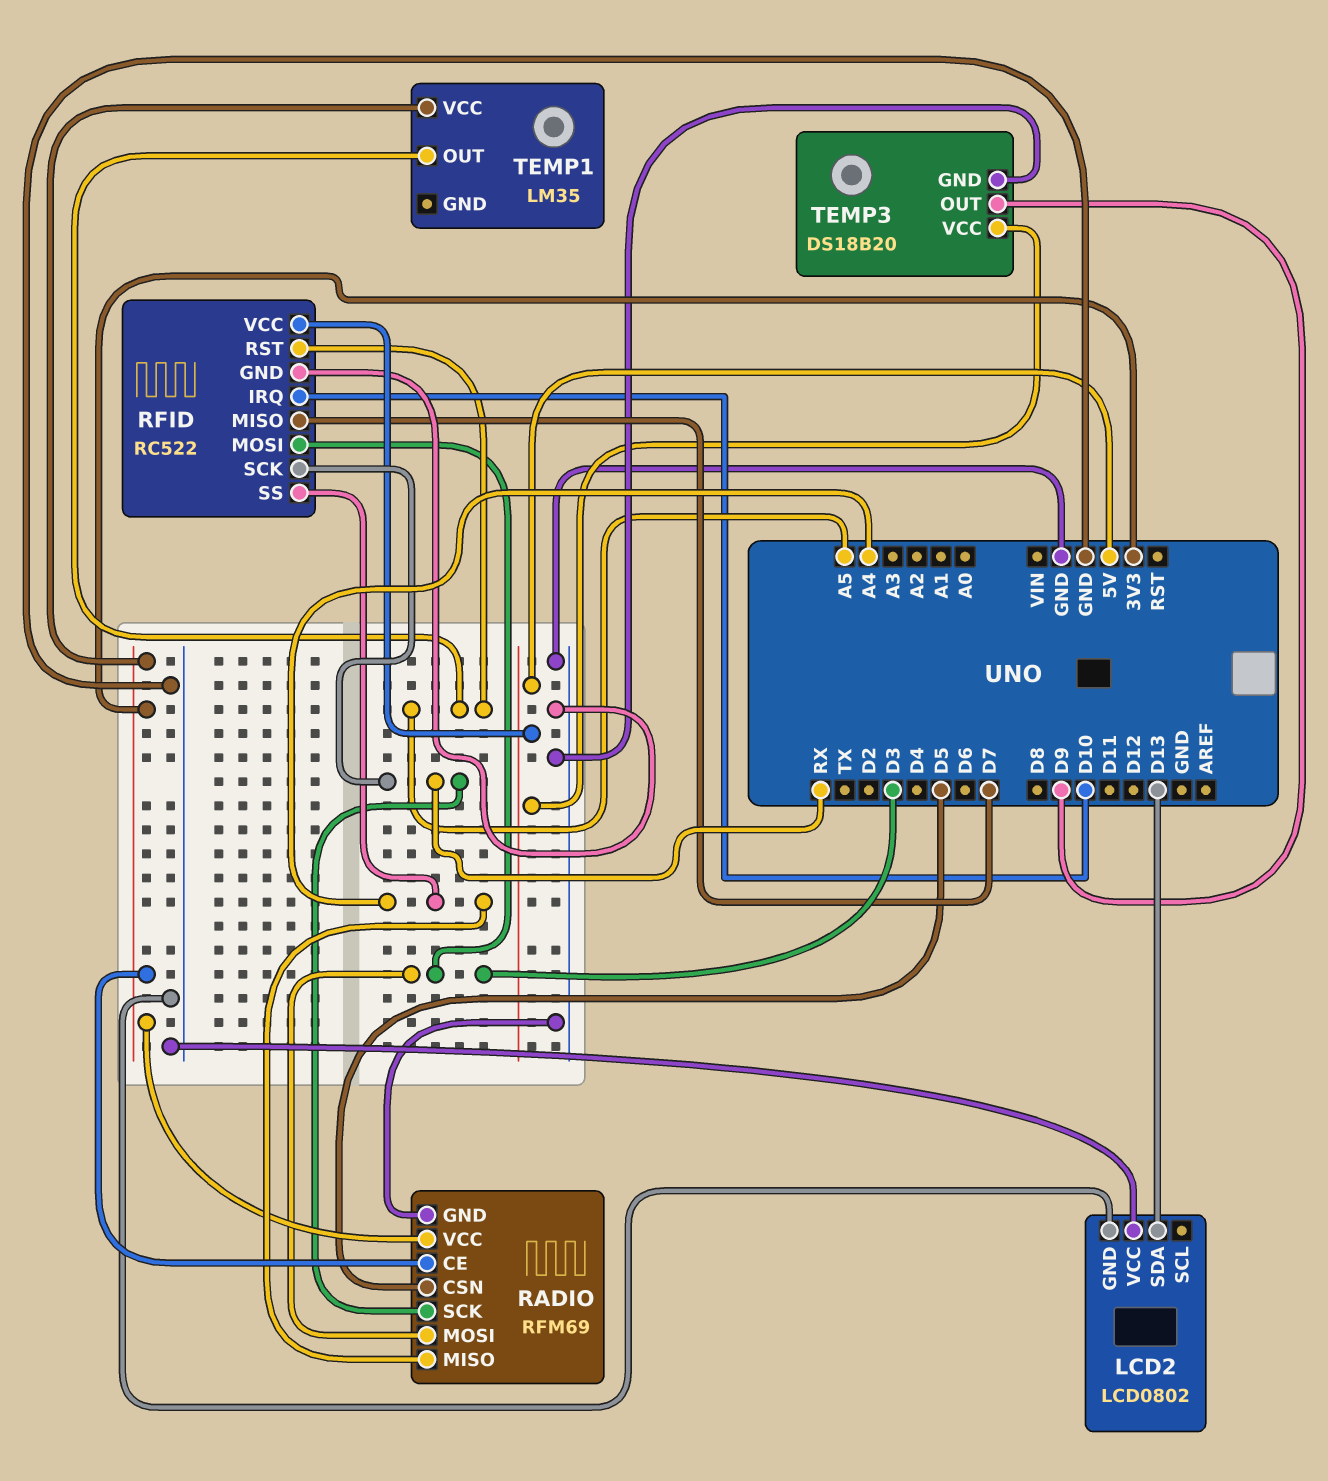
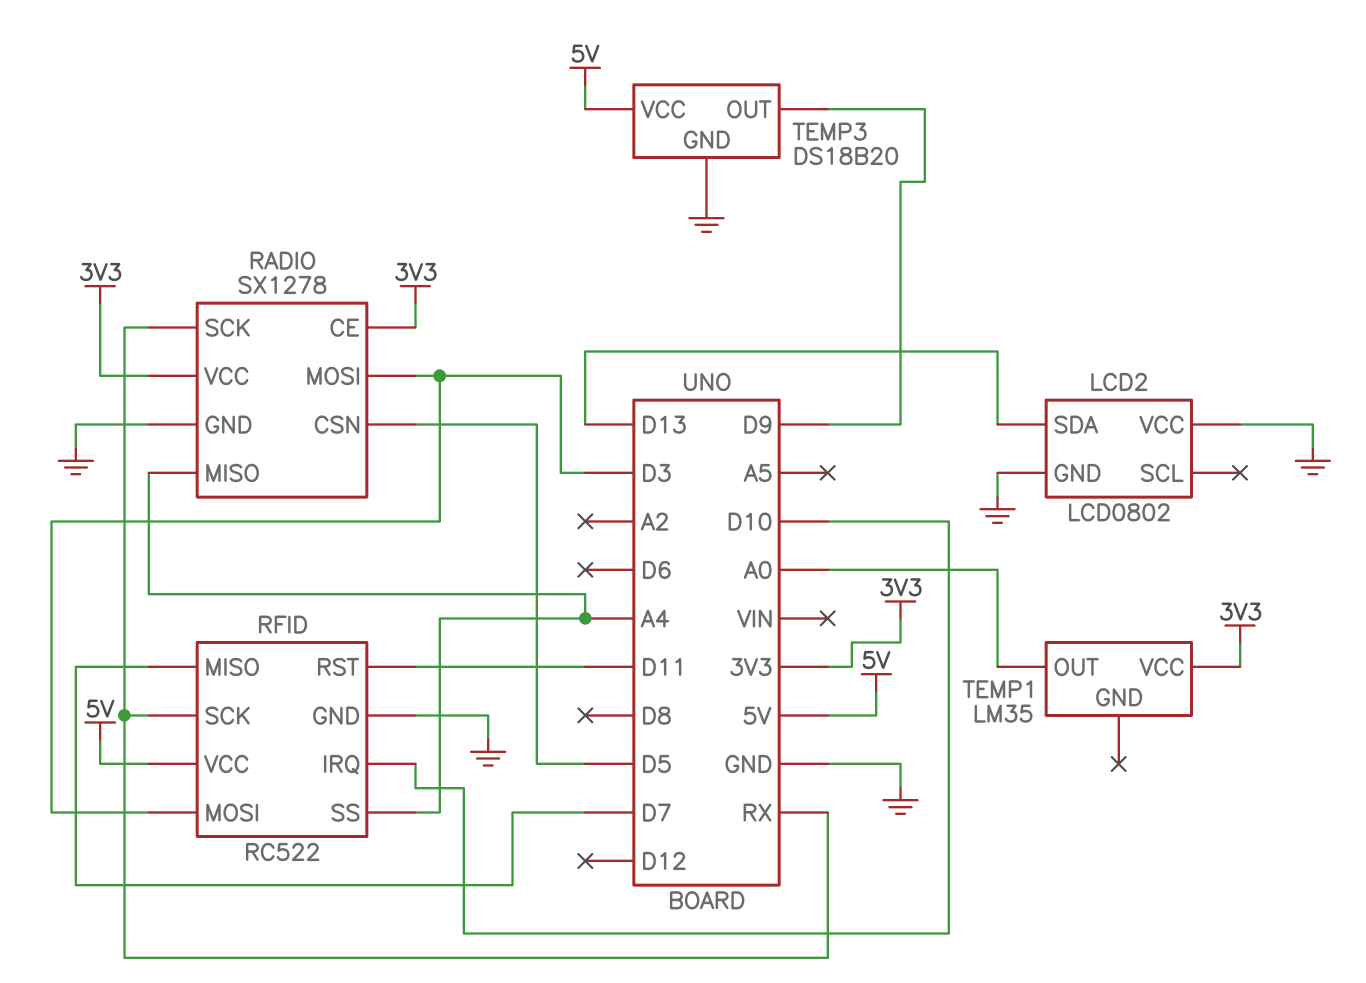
RADIO: RFM69 -> SX1278
RFID pin RST: A5 -> D11
TEMP1 pin OUT: A5 -> A0

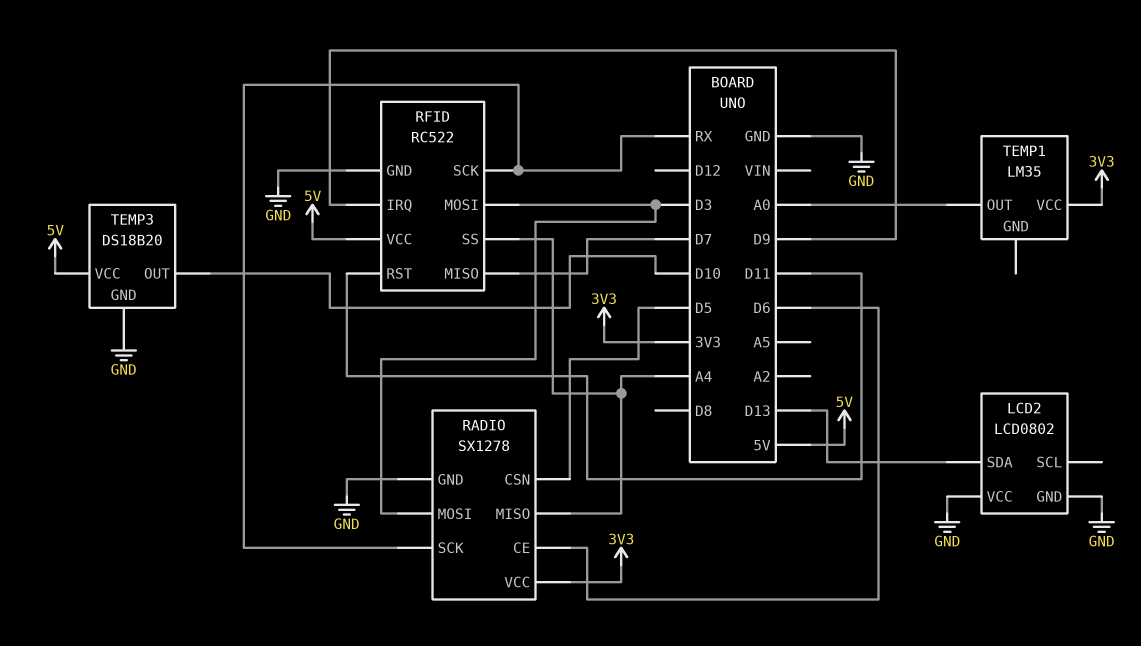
RADIO pin CE: 3V3 -> D6
RFID pin IRQ: D10 -> D9
TEMP3 pin OUT: D9 -> D10

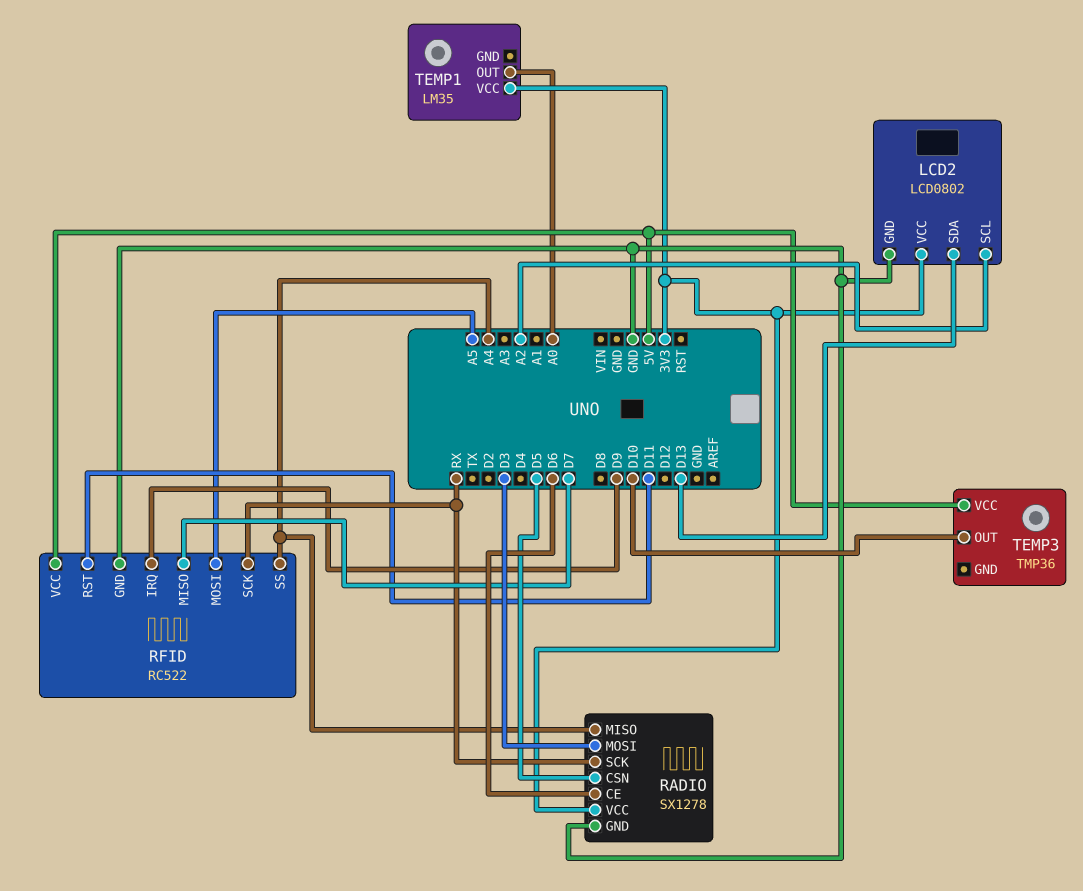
LCD2 pin SCL: none -> A2
LCD2 pin VCC: GND -> 3V3
RFID pin MOSI: D3 -> A5
TEMP3: DS18B20 -> TMP36
TEMP3 pin GND: GND -> none

